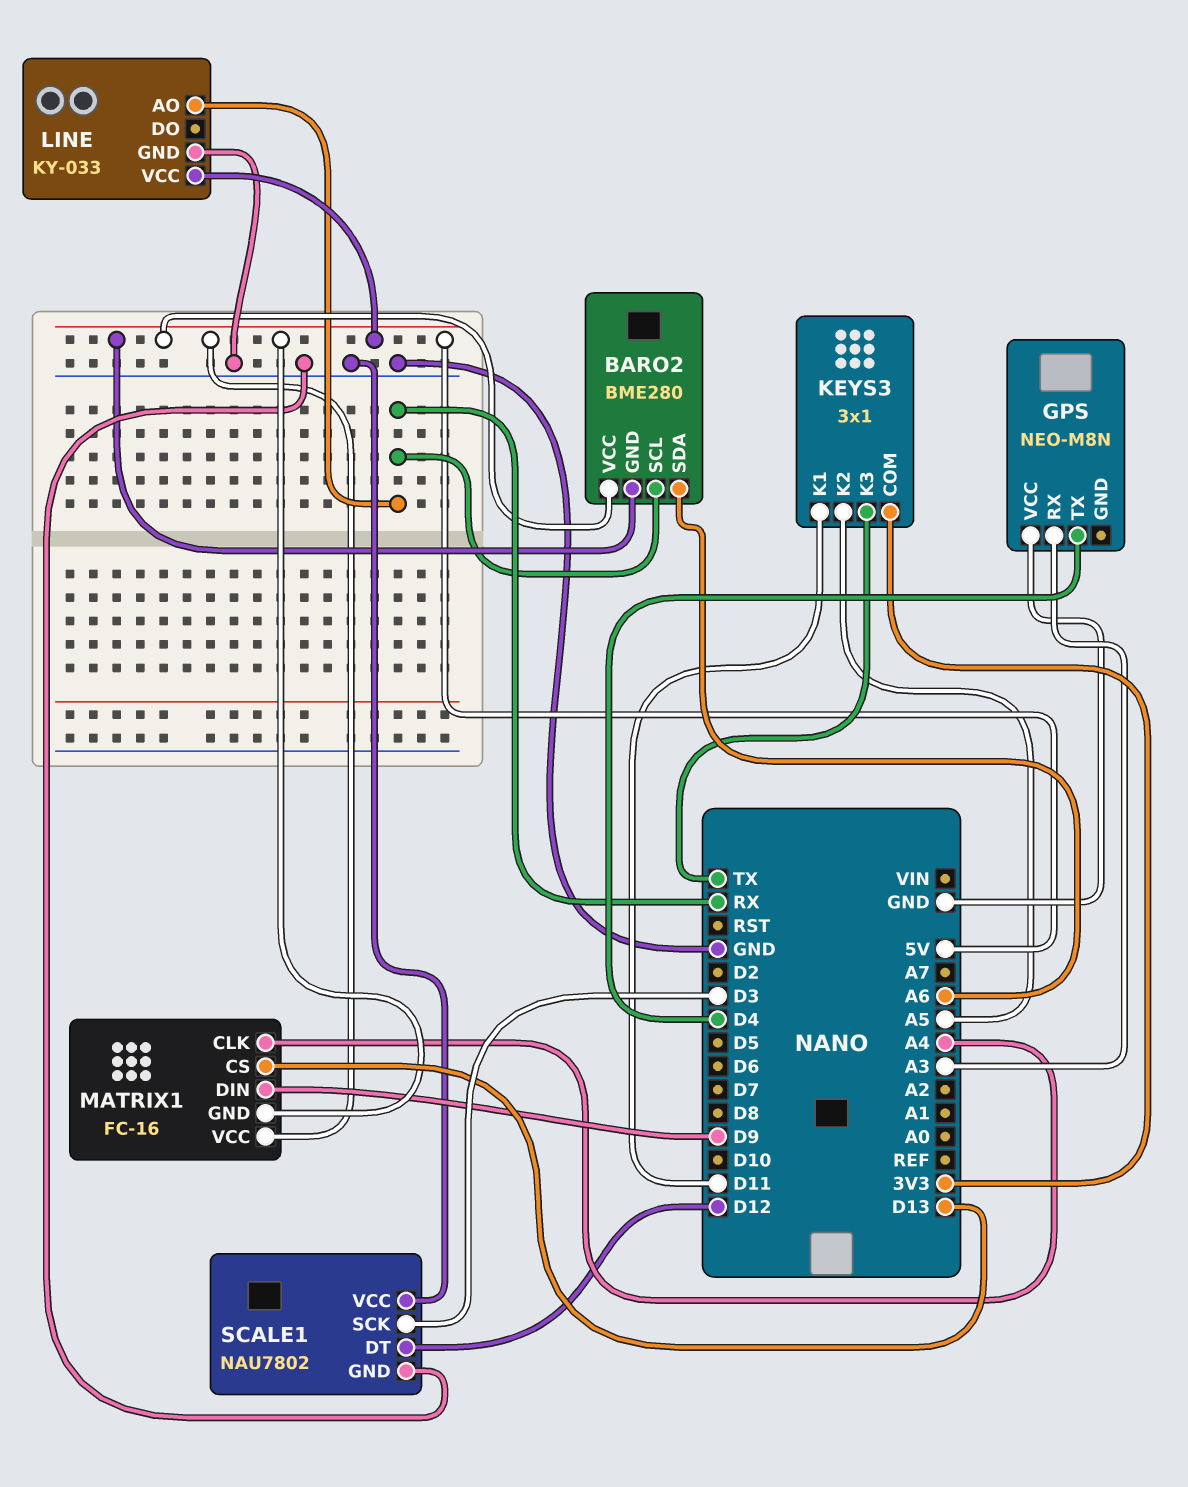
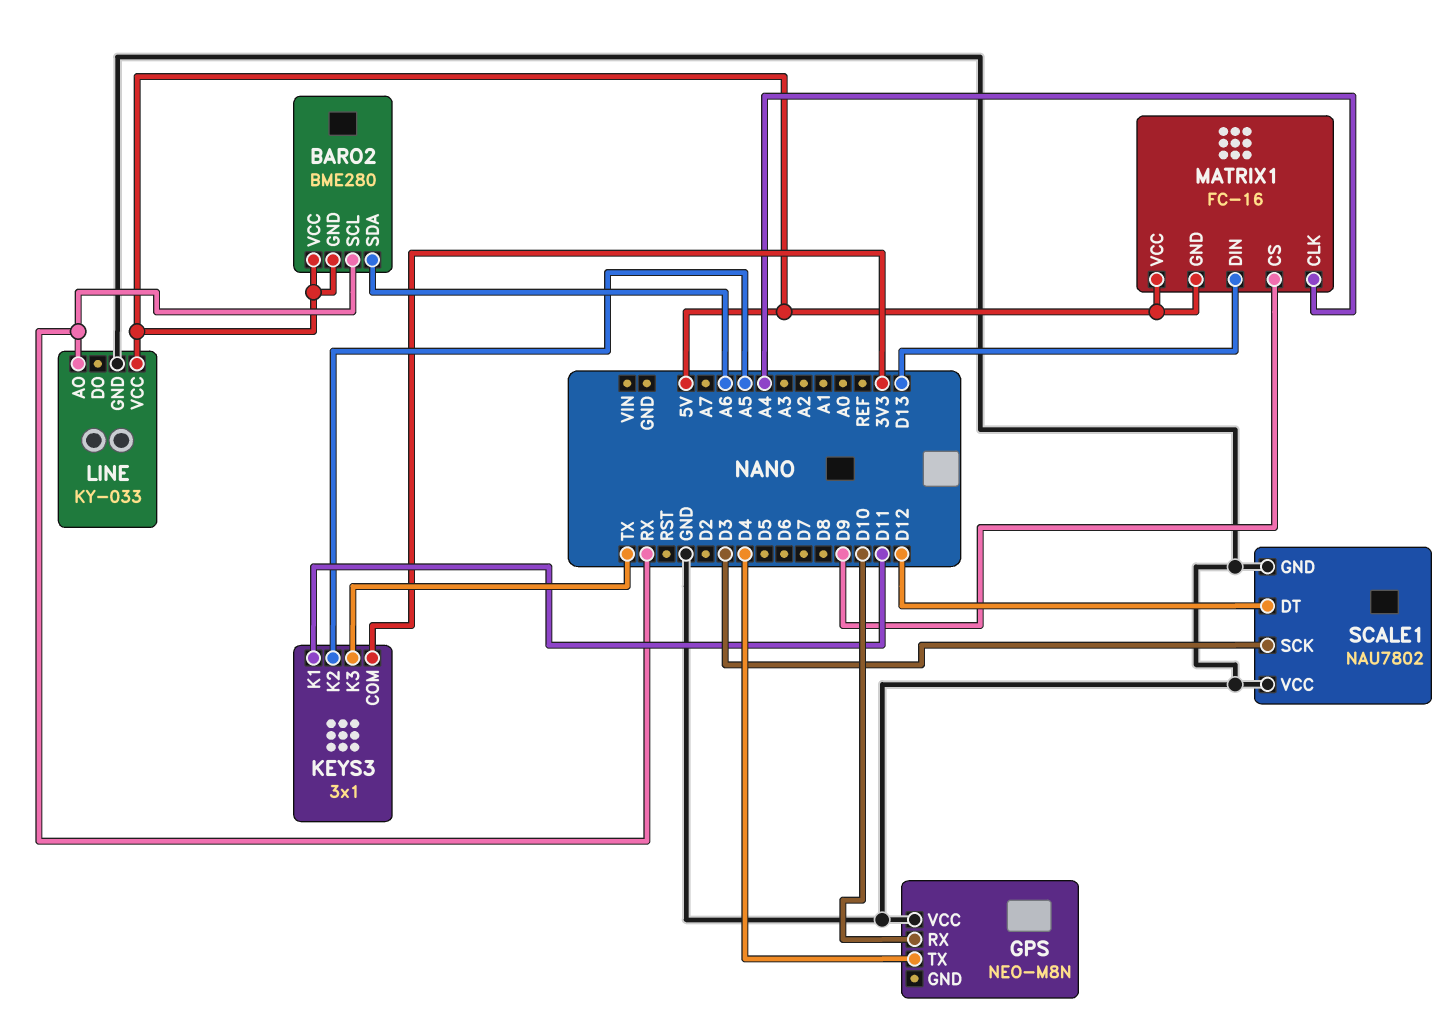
GPS pin RX: A3 -> D10
MATRIX1 pin CS: D13 -> D9
MATRIX1 pin DIN: D9 -> D13

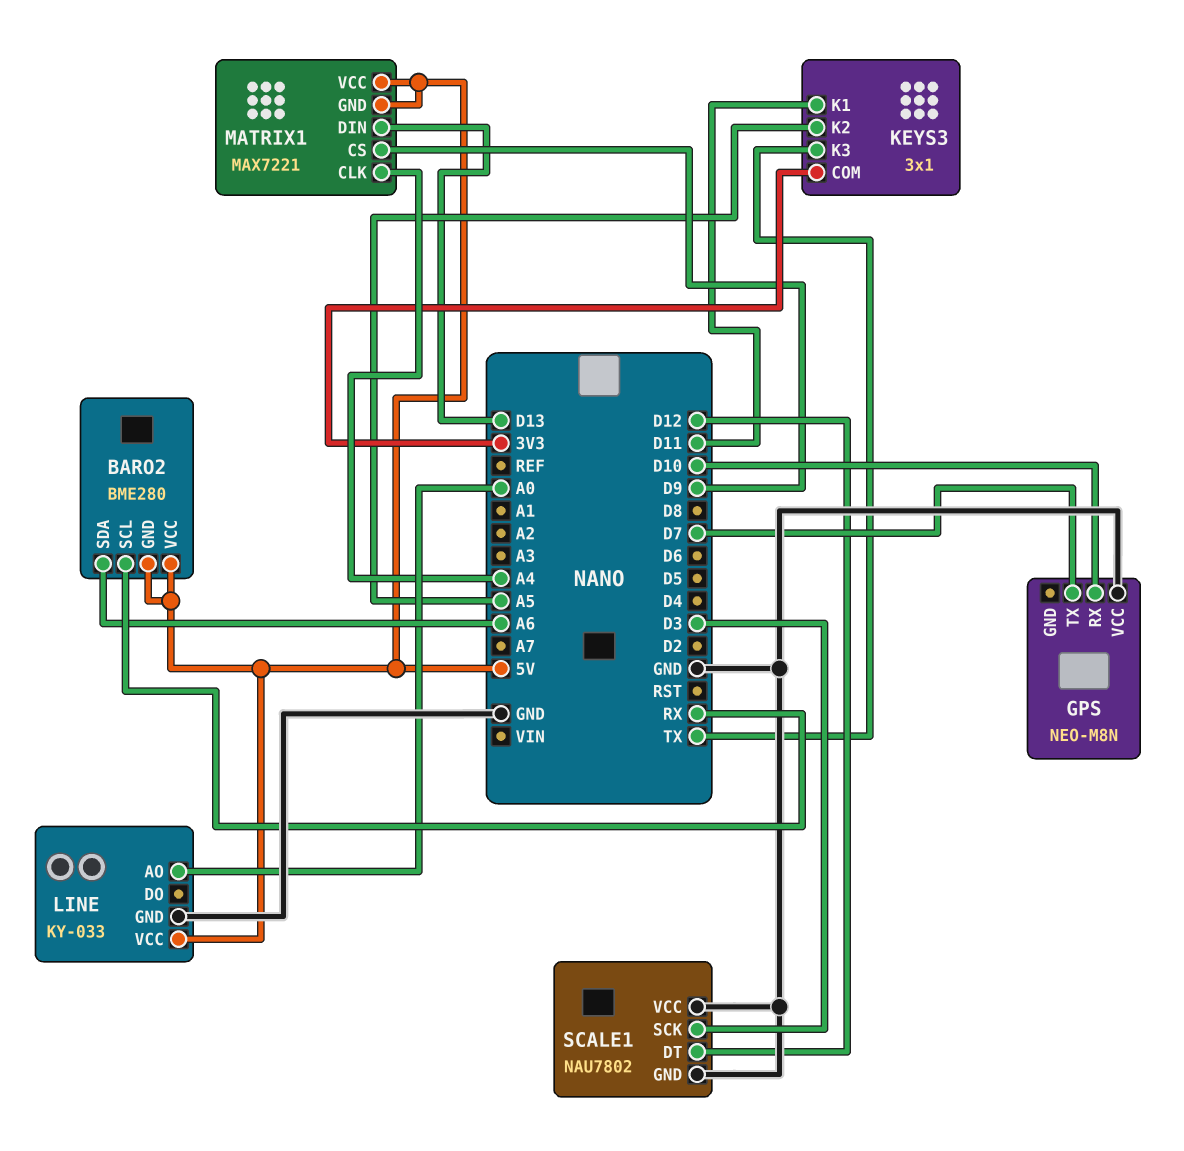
GPS pin TX: D4 -> D7
LINE pin AO: RX -> A0
MATRIX1: FC-16 -> MAX7221

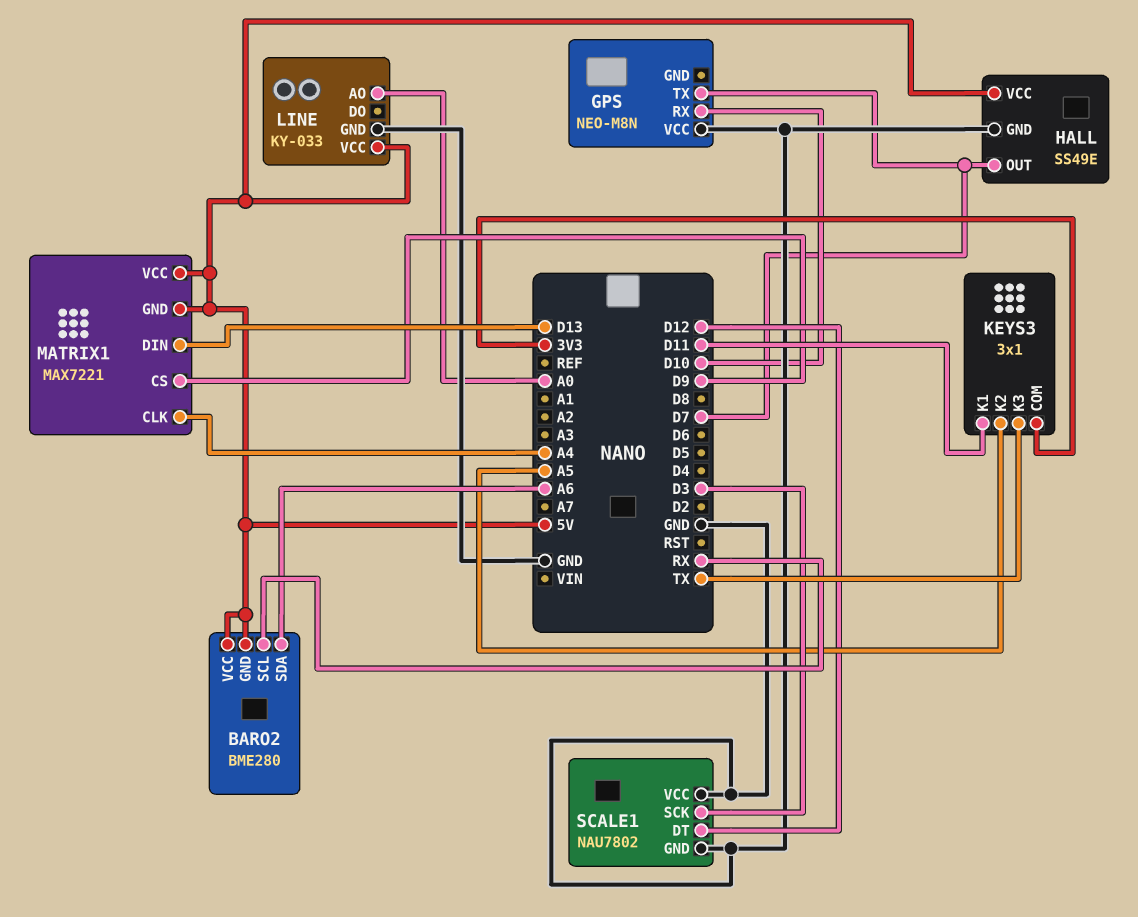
HALL: none -> SS49E
HALL pin GND: none -> GND
HALL pin OUT: none -> D7
HALL pin VCC: none -> 5V

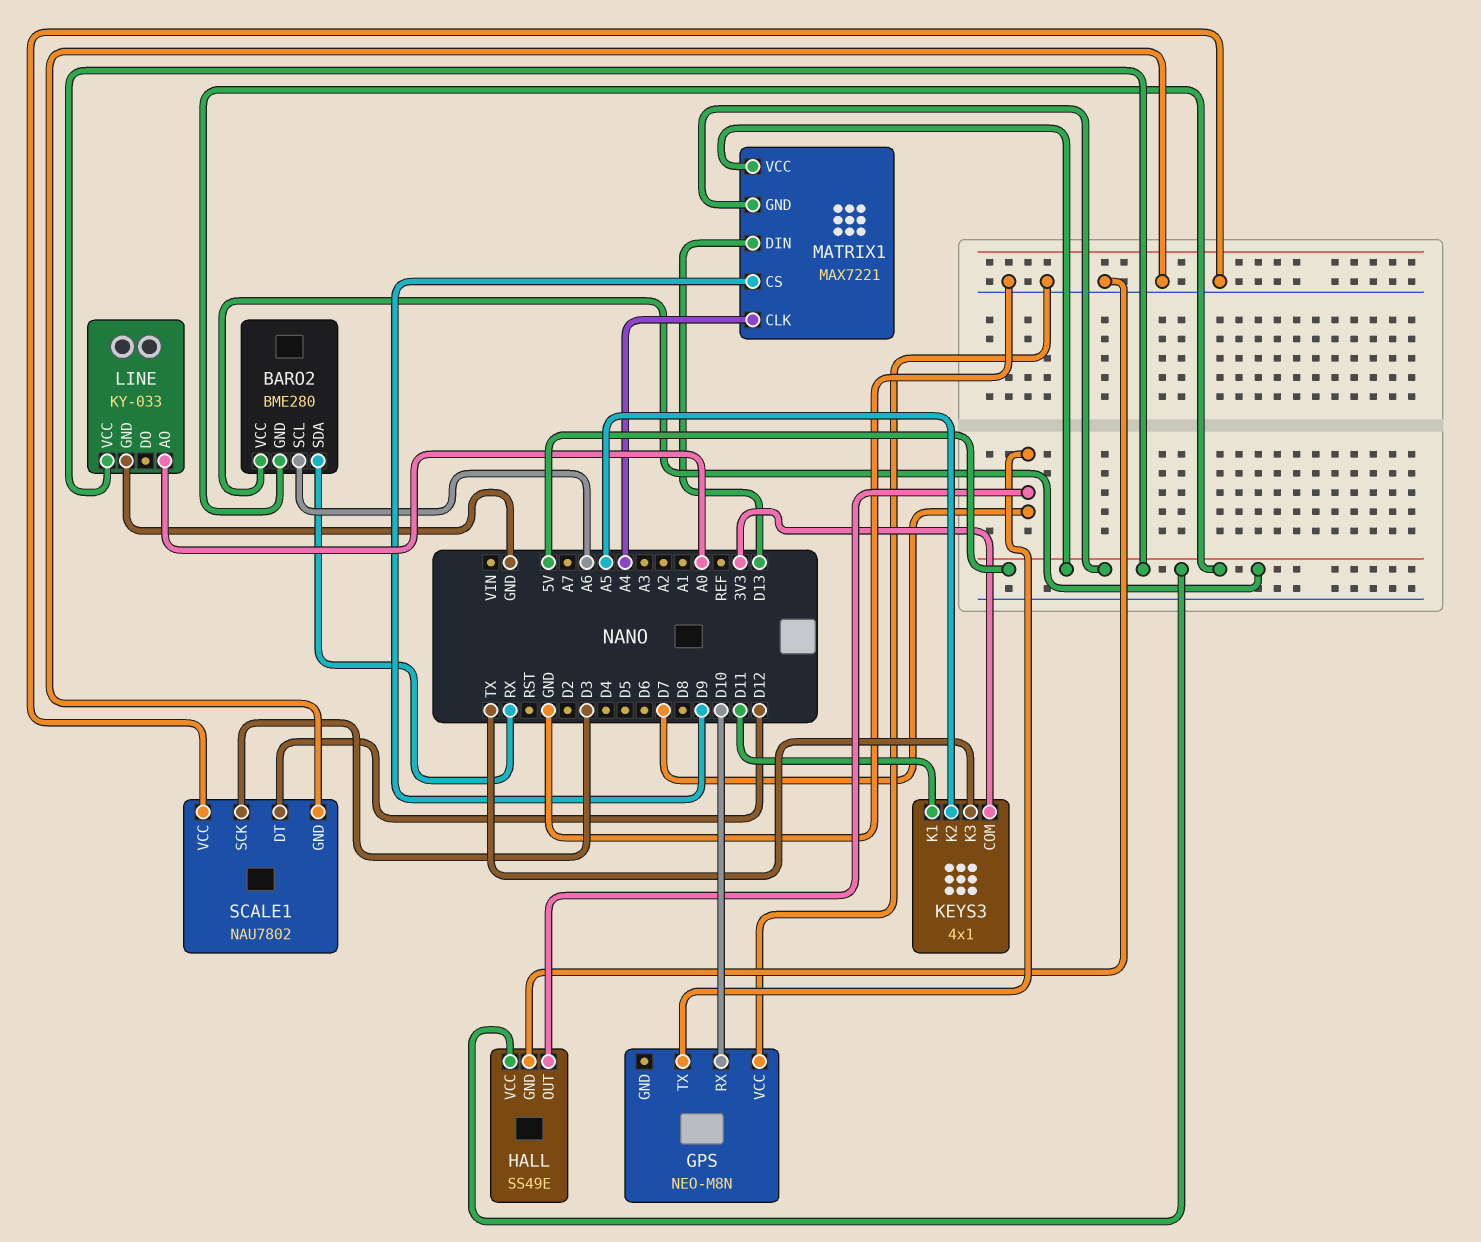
BARO2 pin SCL: RX -> A6
BARO2 pin SDA: A6 -> RX
KEYS3: 3x1 -> 4x1

